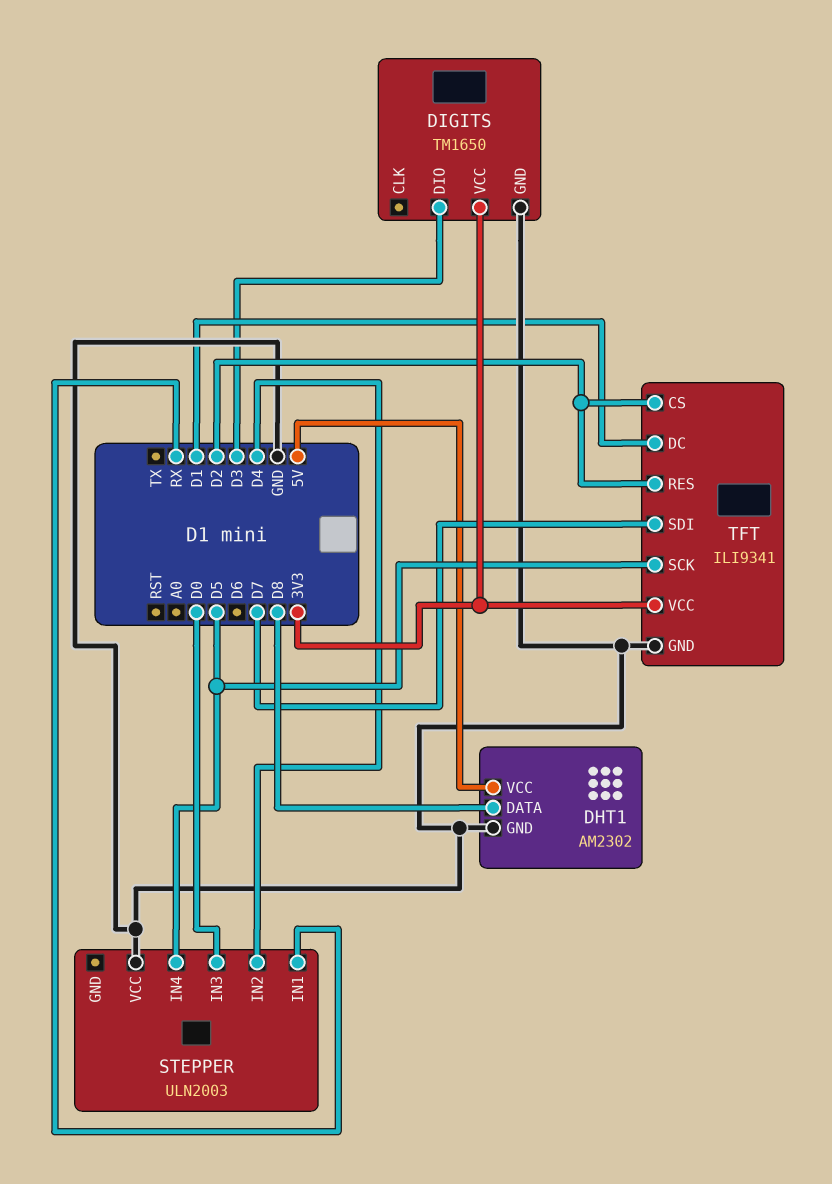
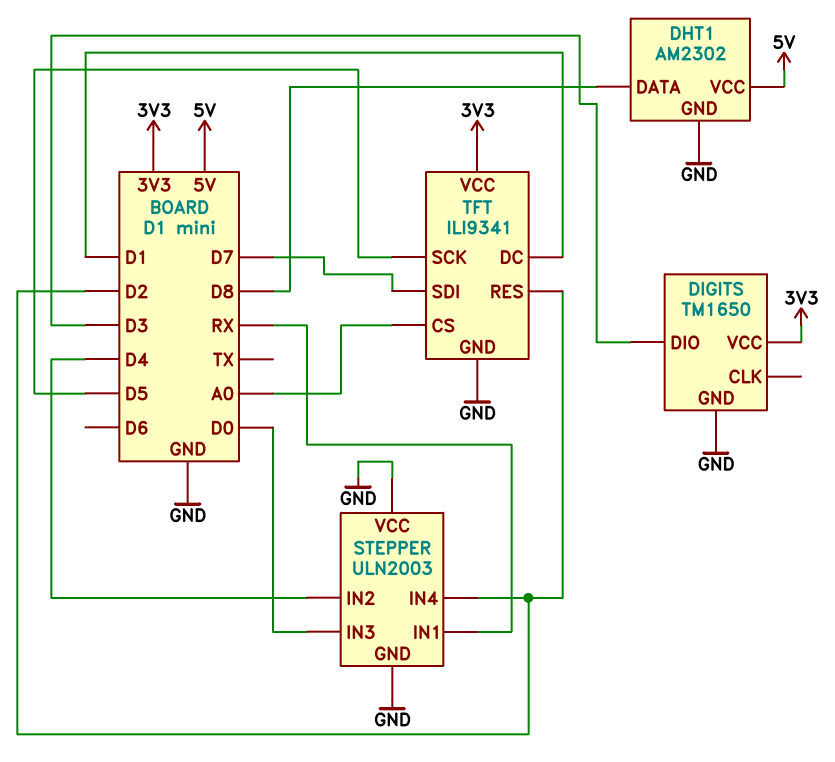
STEPPER pin GND: none -> GND
STEPPER pin IN4: D5 -> D2
TFT pin CS: D2 -> A0

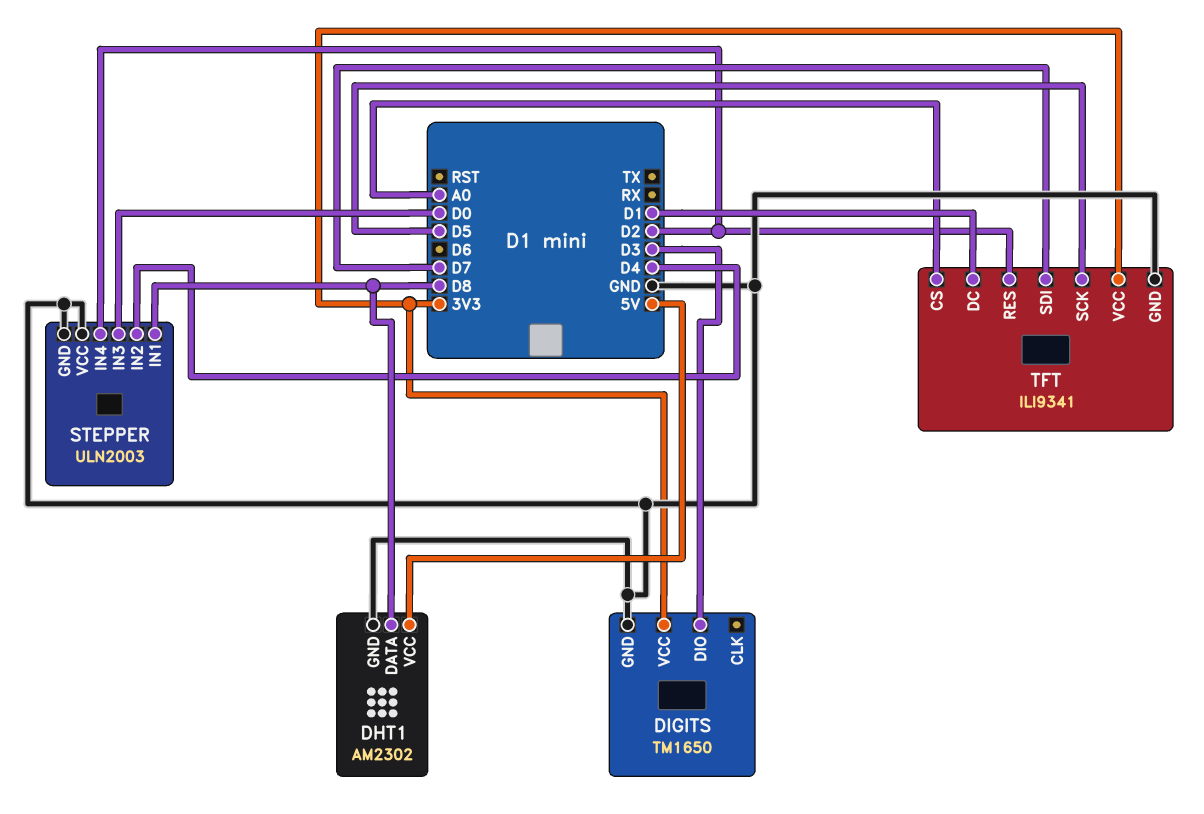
STEPPER pin IN1: RX -> D8

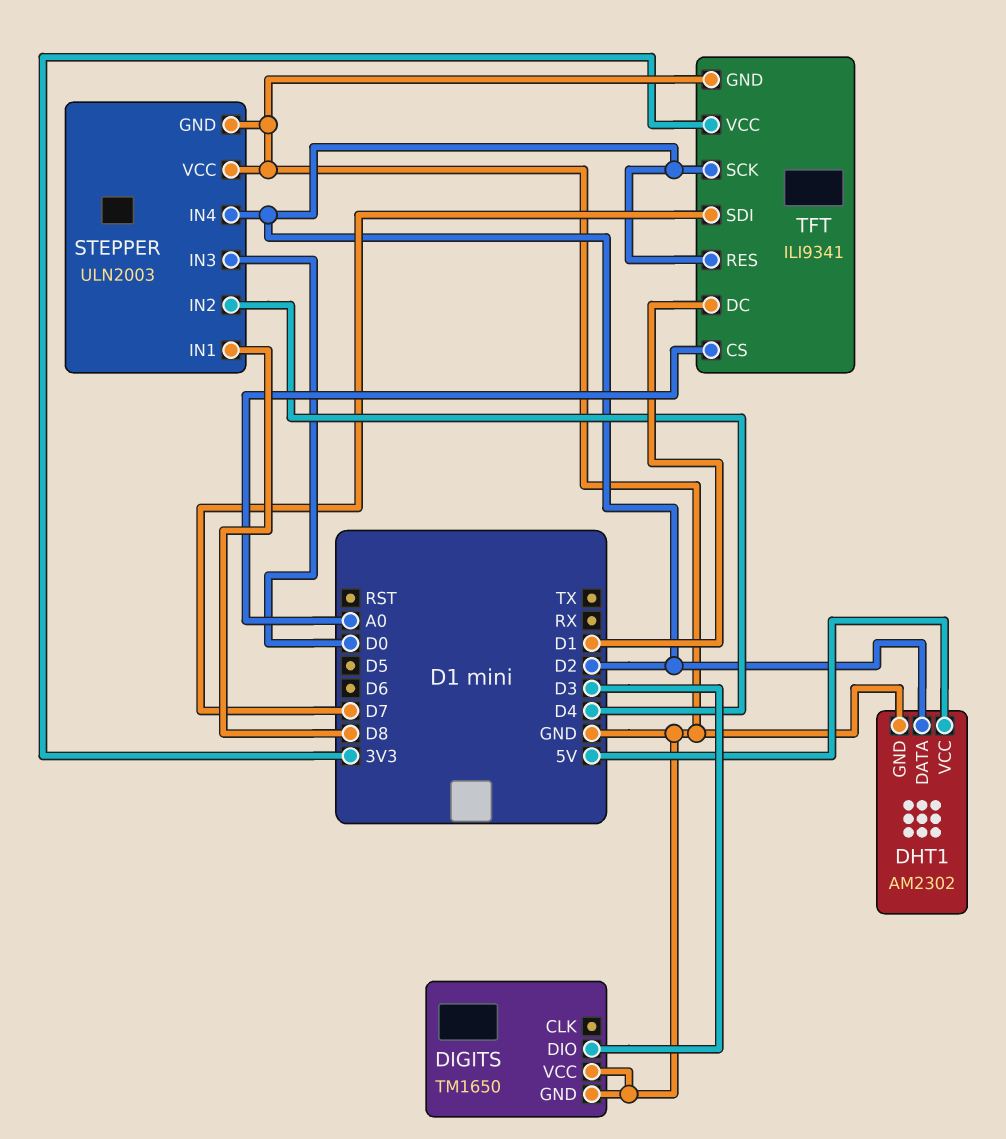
DHT1 pin DATA: D8 -> D2
DIGITS pin VCC: 3V3 -> GND
TFT pin SCK: D5 -> D2

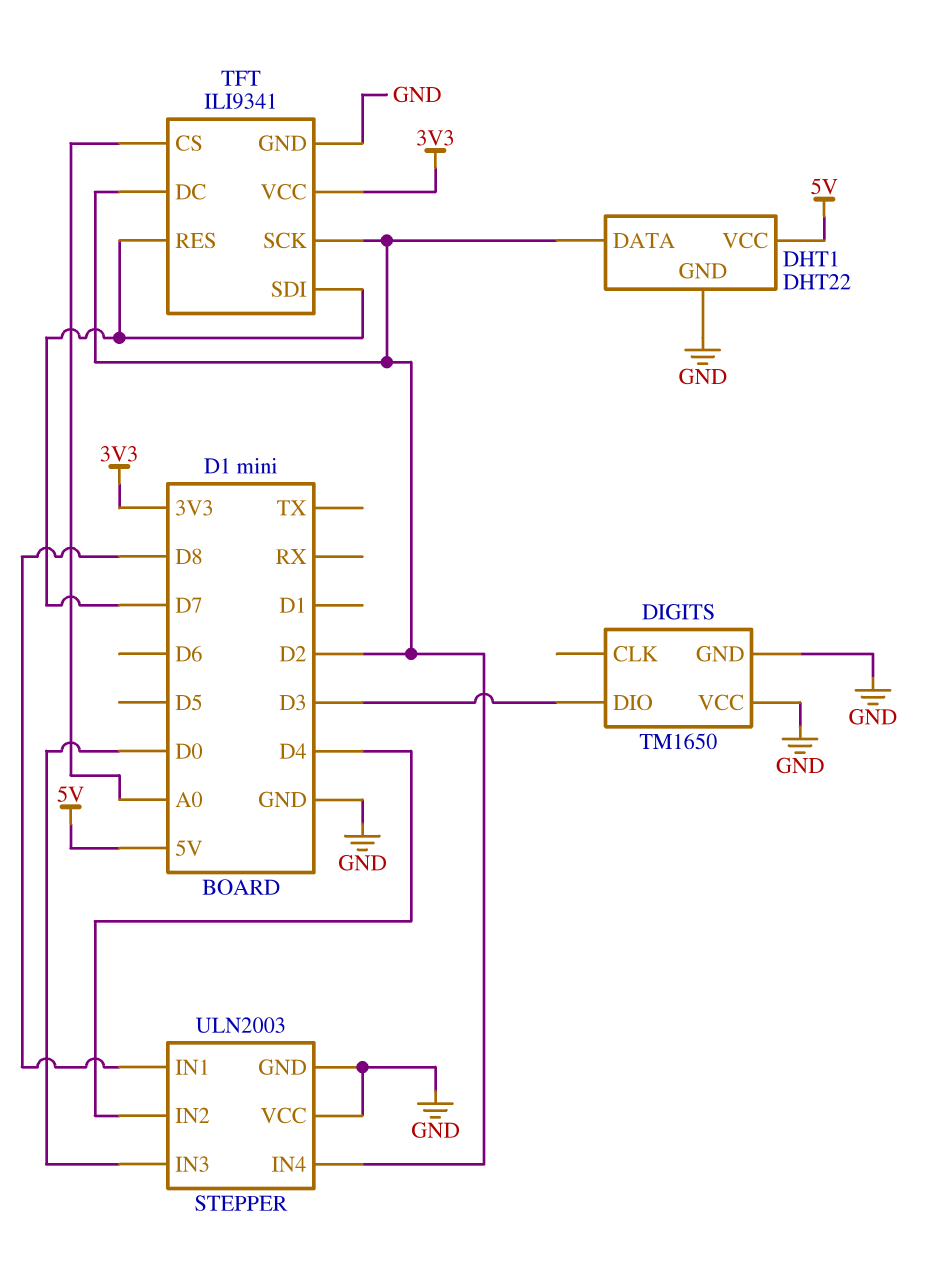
DHT1: AM2302 -> DHT22
TFT pin DC: D1 -> D2
TFT pin RES: D2 -> D7

